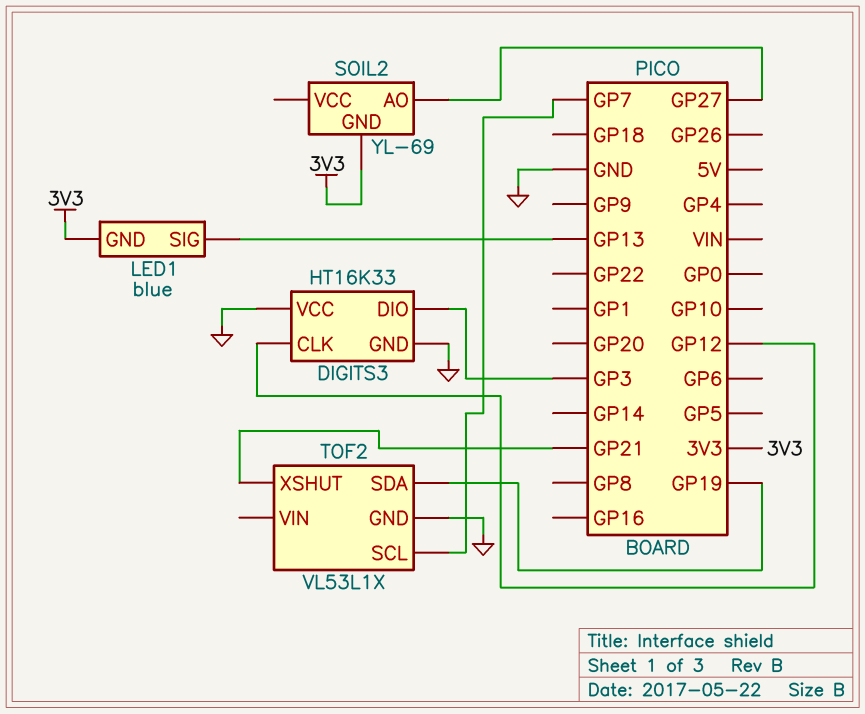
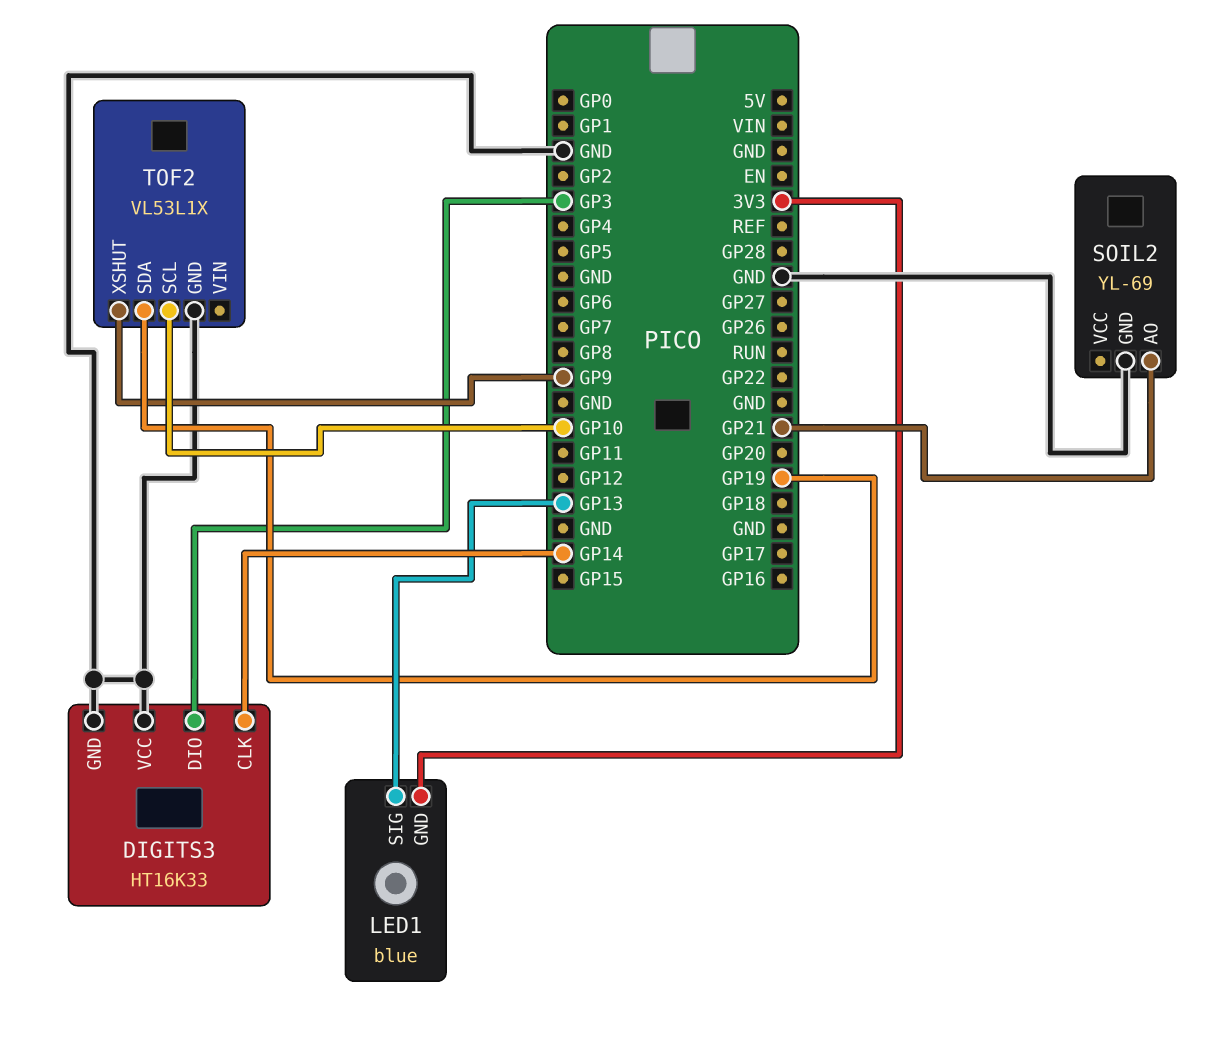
DIGITS3 pin CLK: GP12 -> GP14
SOIL2 pin AO: GP27 -> GP21
SOIL2 pin GND: 3V3 -> GND
TOF2 pin SCL: GP7 -> GP10
TOF2 pin XSHUT: GP21 -> GP9

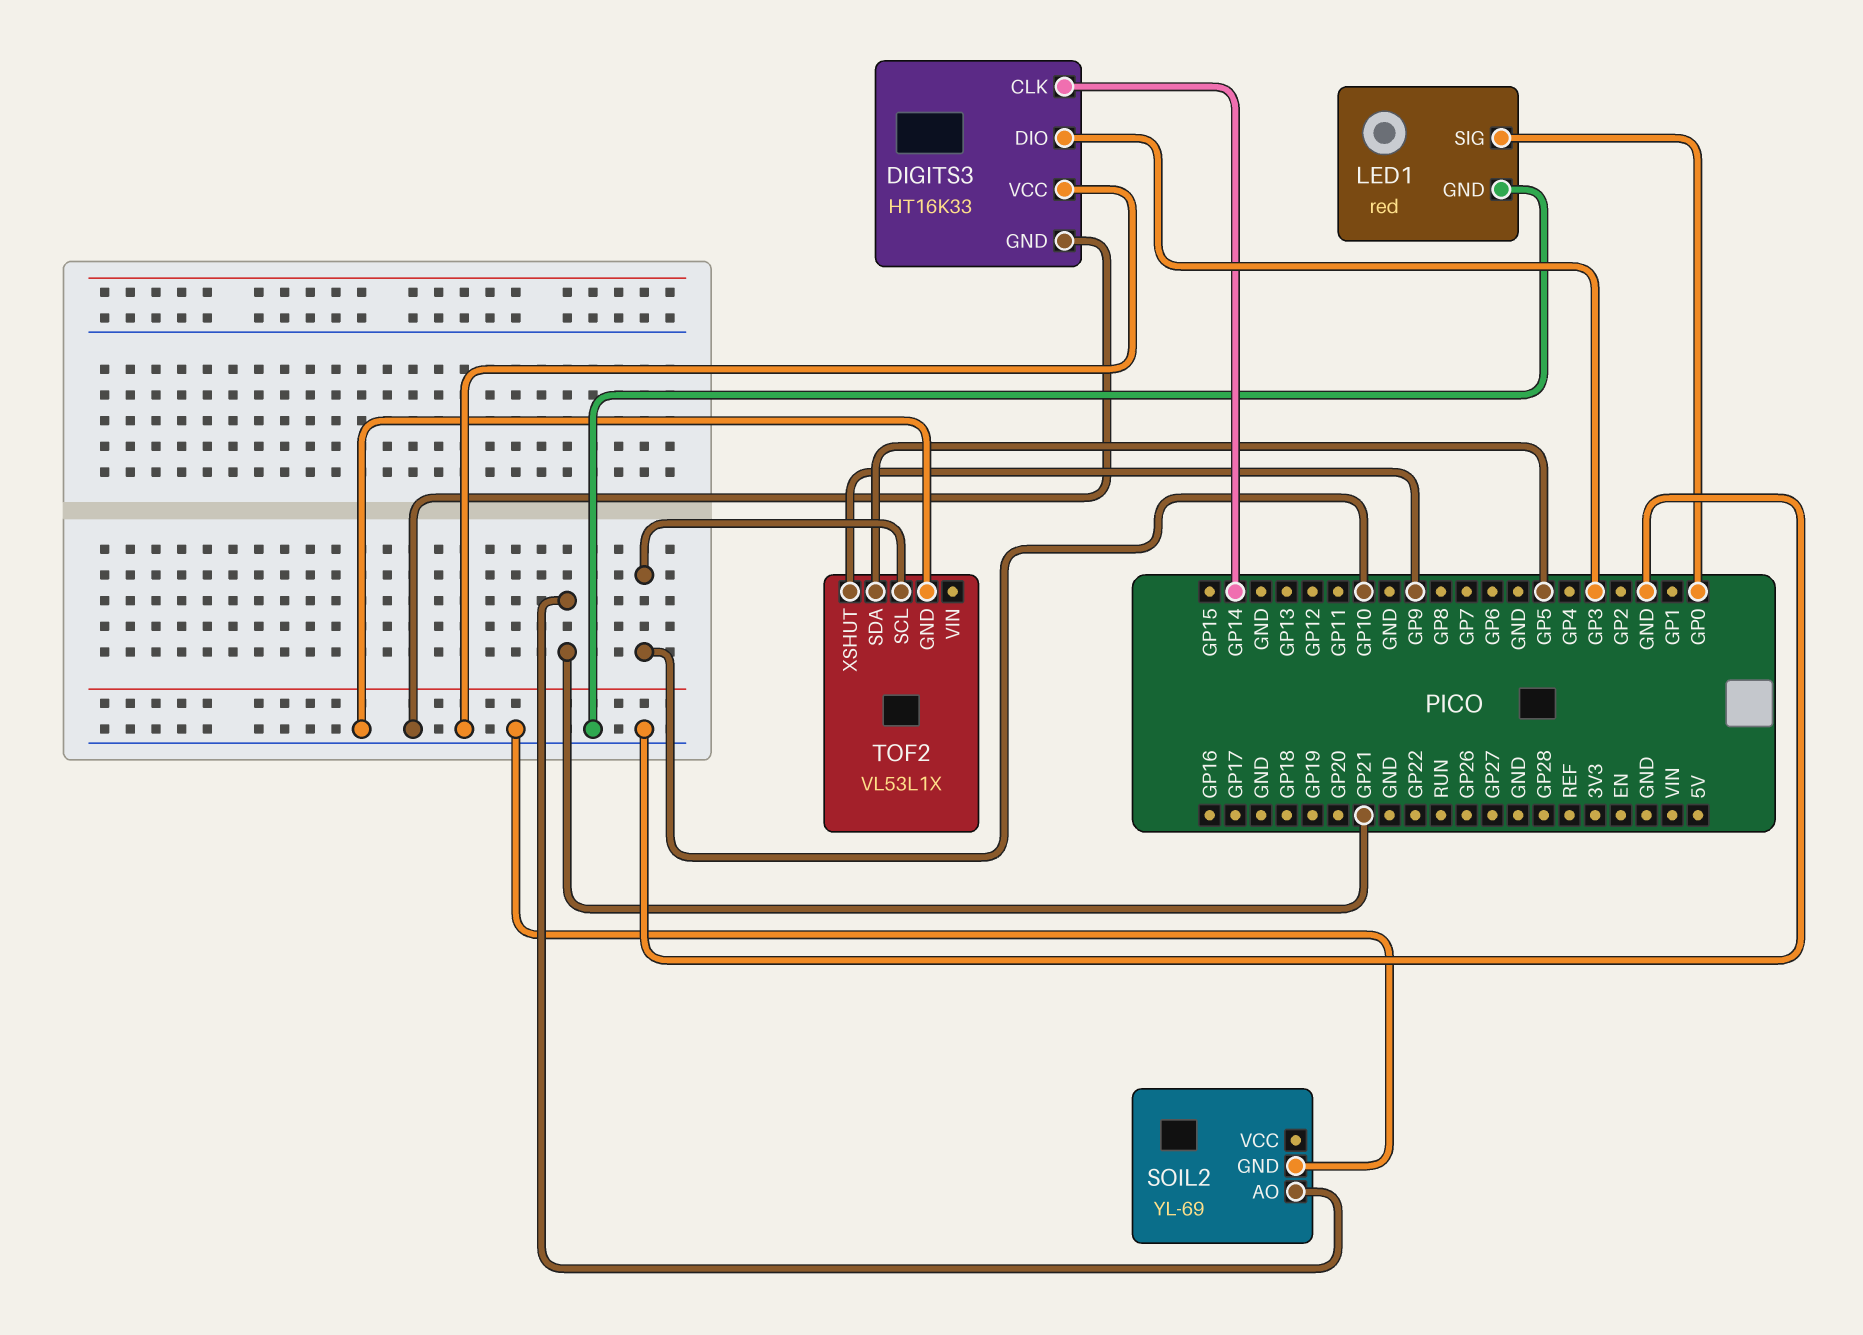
LED1: blue -> red
LED1 pin GND: 3V3 -> GND
LED1 pin SIG: GP13 -> GP0
TOF2 pin SDA: GP19 -> GP5

